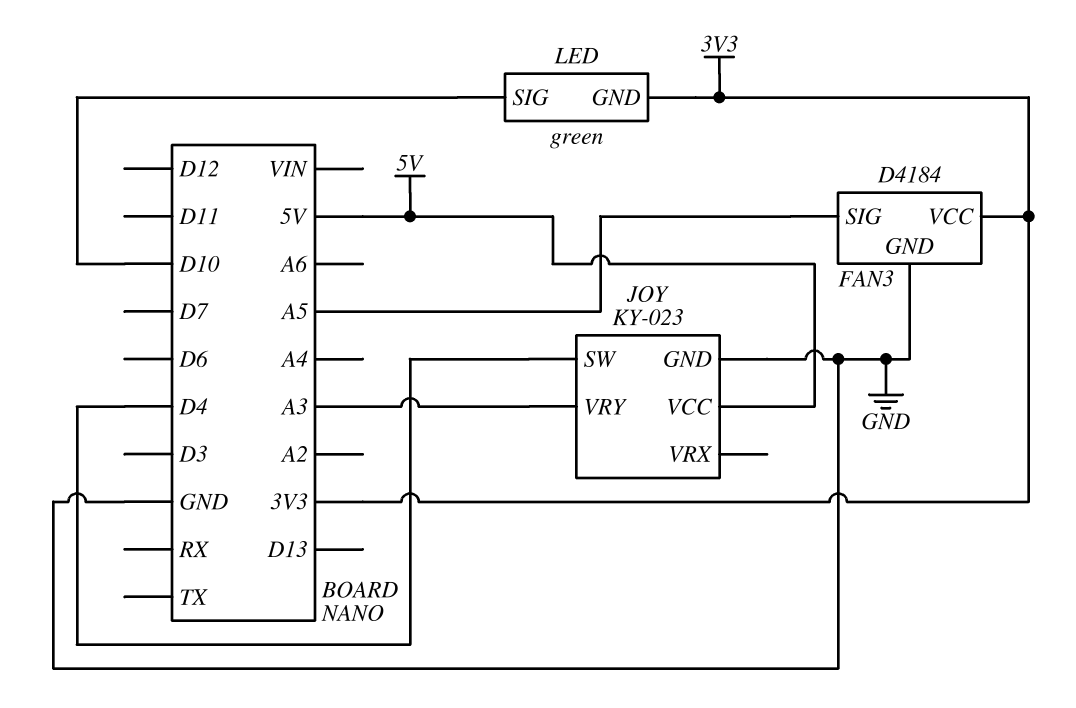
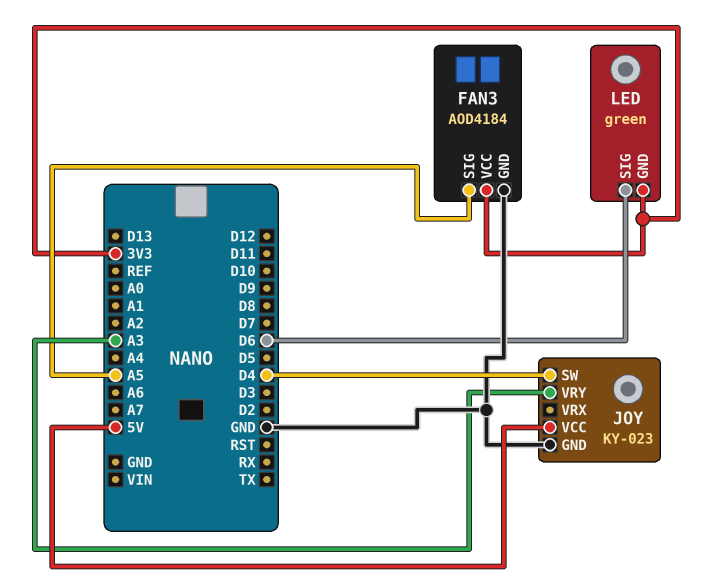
FAN3: D4184 -> AOD4184
LED pin SIG: D10 -> D6

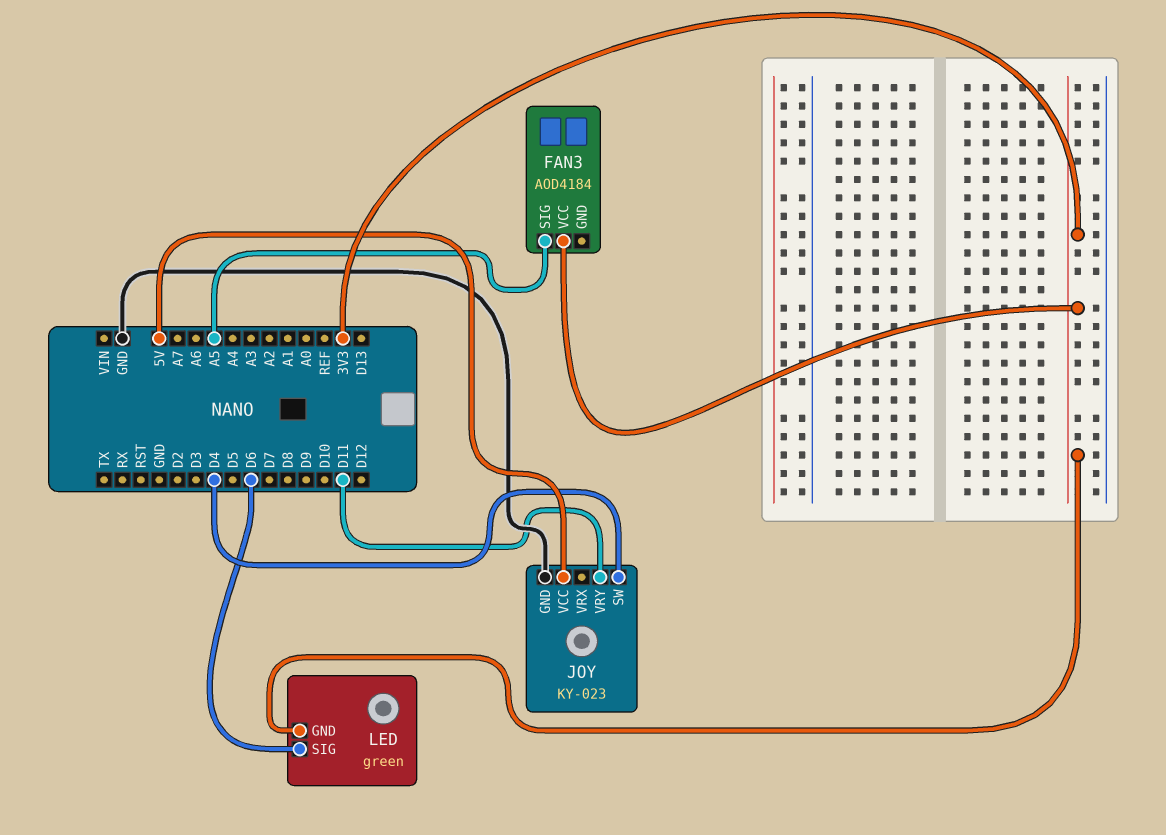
FAN3 pin GND: GND -> none
JOY pin VRY: A3 -> D11

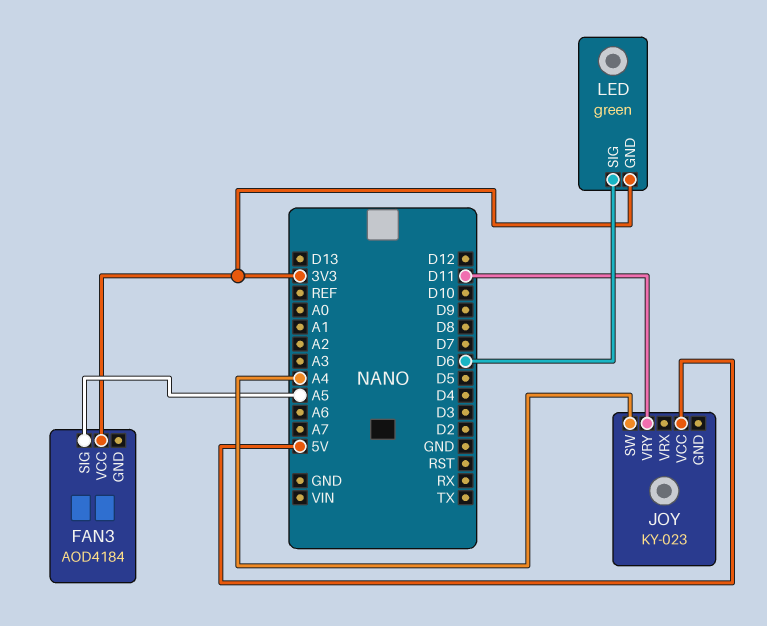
JOY pin GND: GND -> none
JOY pin SW: D4 -> A4

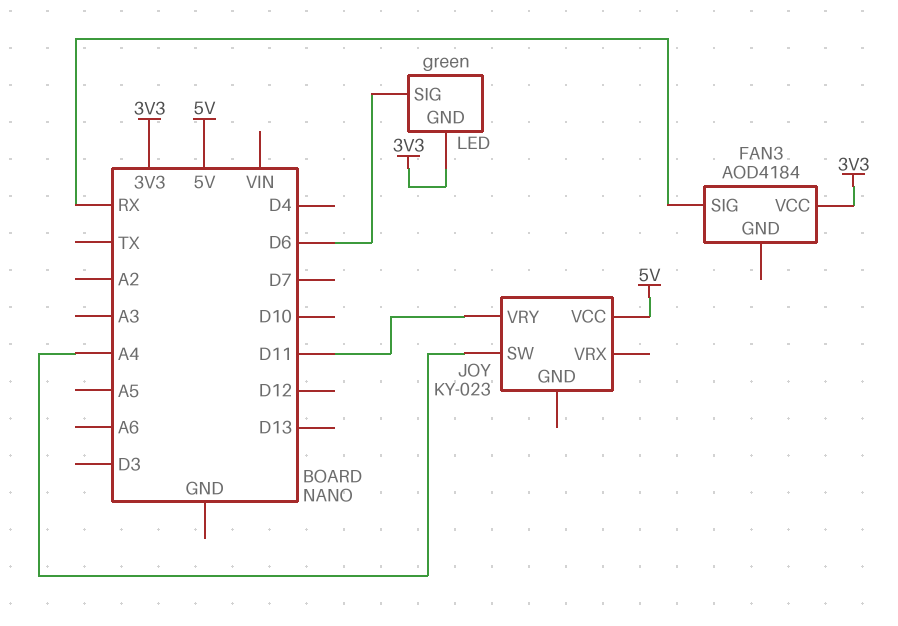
FAN3 pin SIG: A5 -> RX

